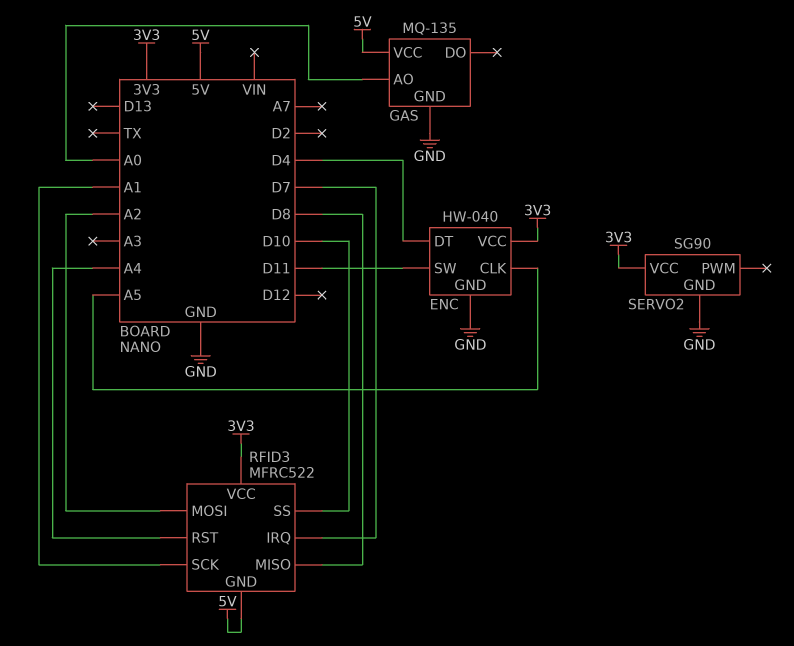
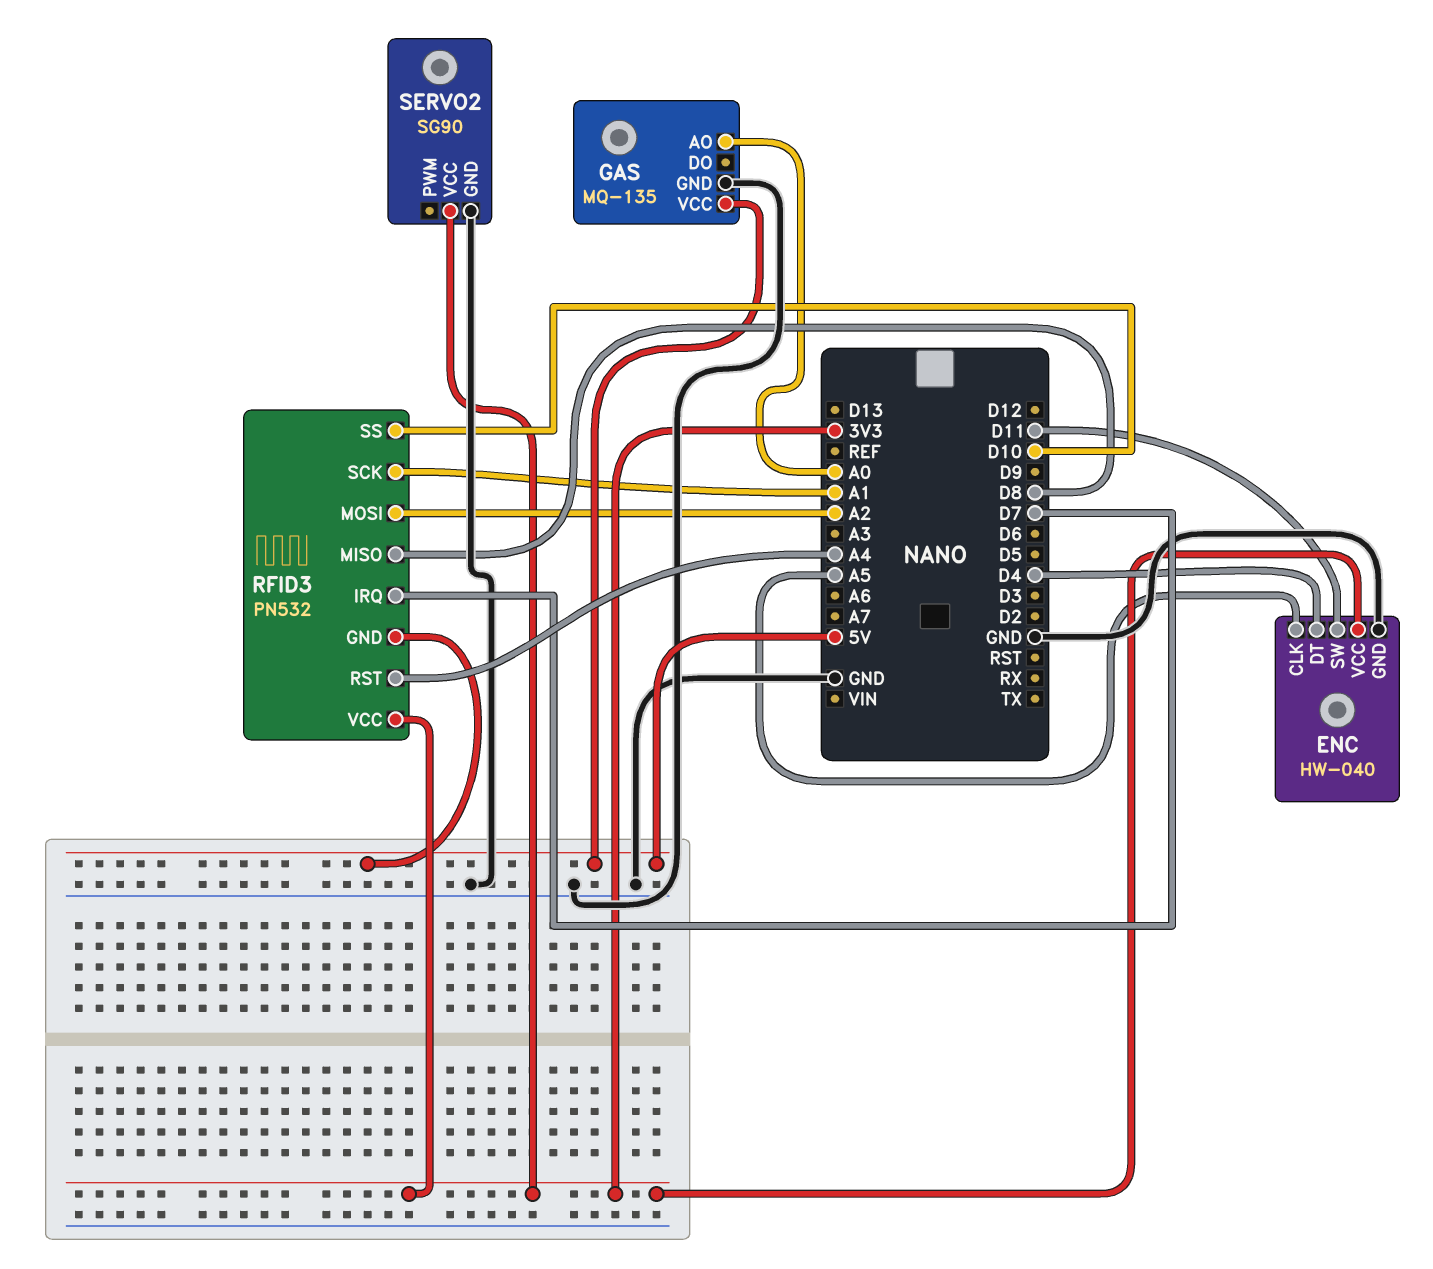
RFID3: MFRC522 -> PN532

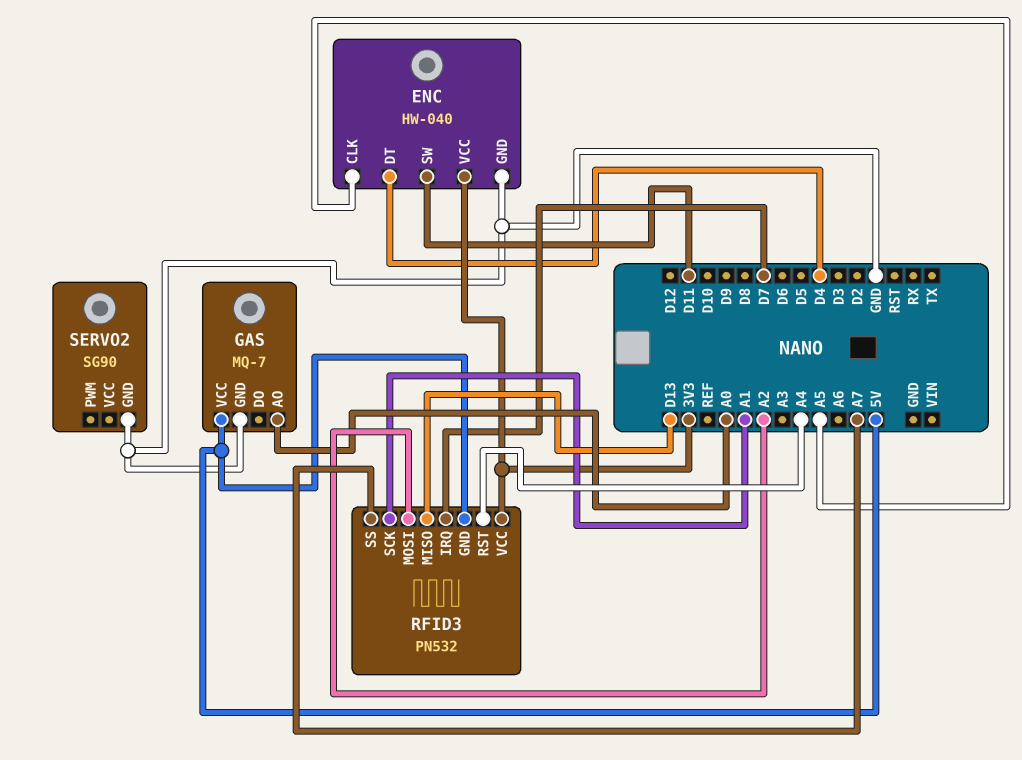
GAS: MQ-135 -> MQ-7
RFID3 pin MISO: D8 -> D13
RFID3 pin SS: D10 -> A7
SERVO2 pin VCC: 3V3 -> none

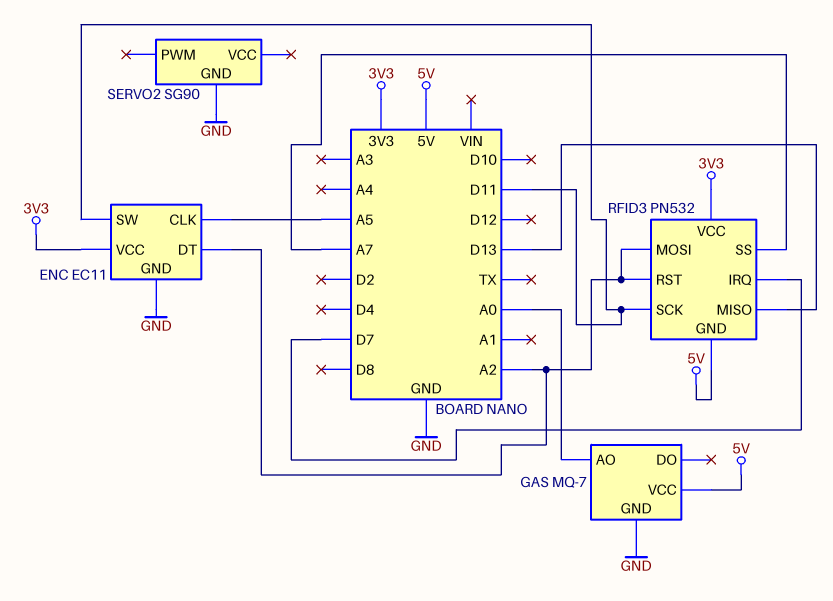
ENC: HW-040 -> EC11
ENC pin DT: D4 -> A2
RFID3 pin RST: A4 -> A2
RFID3 pin SCK: A1 -> D11

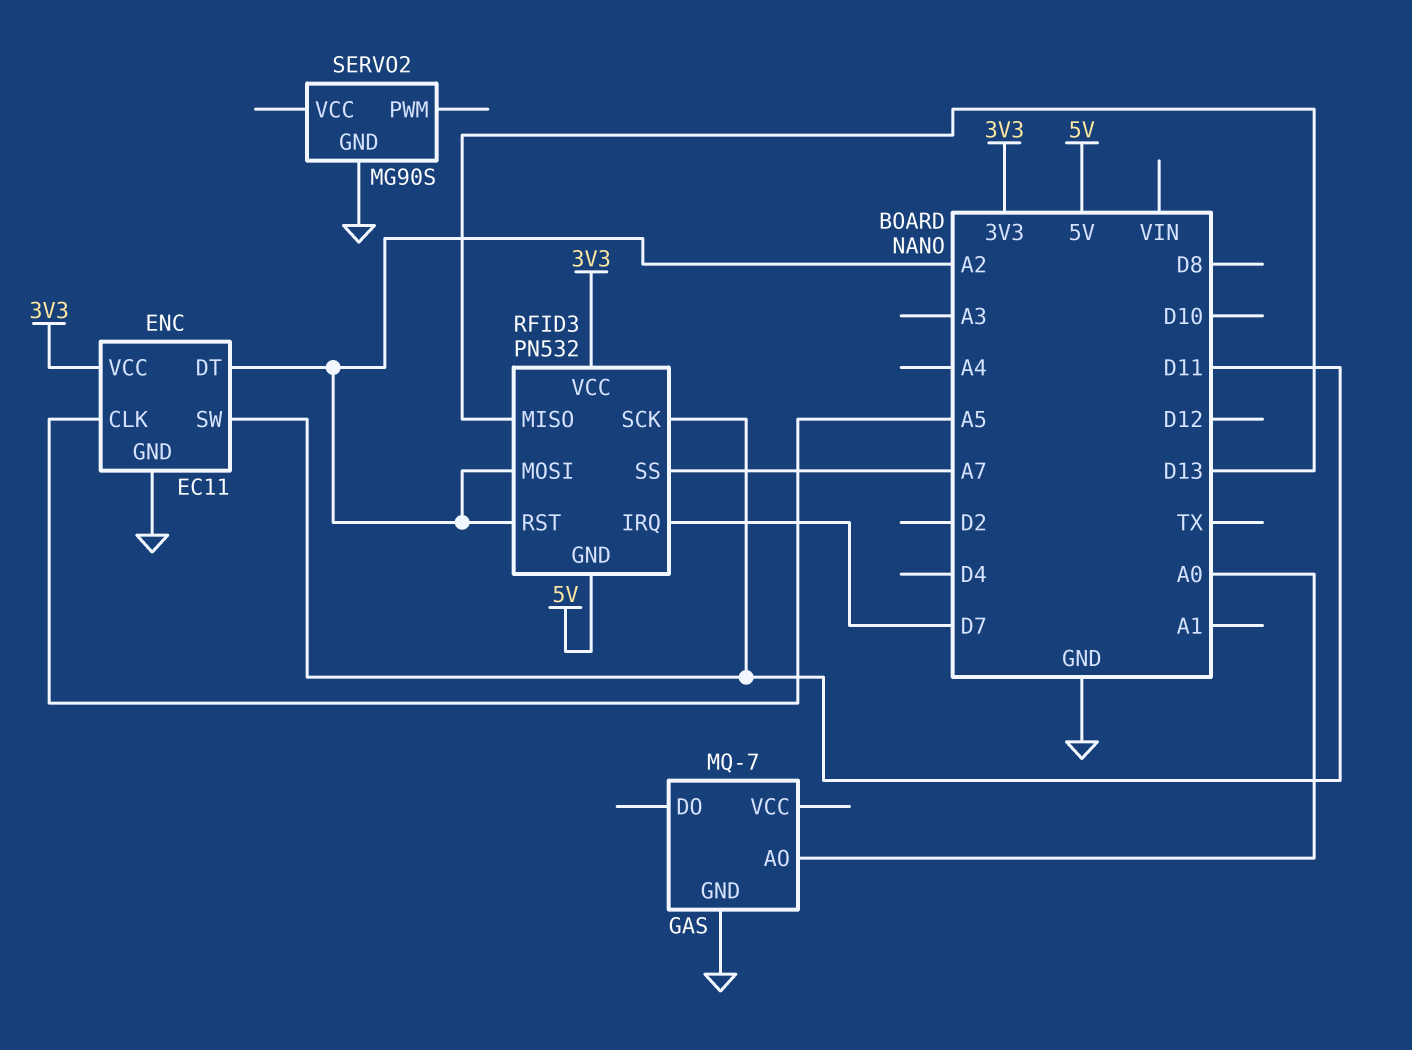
GAS pin VCC: 5V -> none
SERVO2: SG90 -> MG90S

